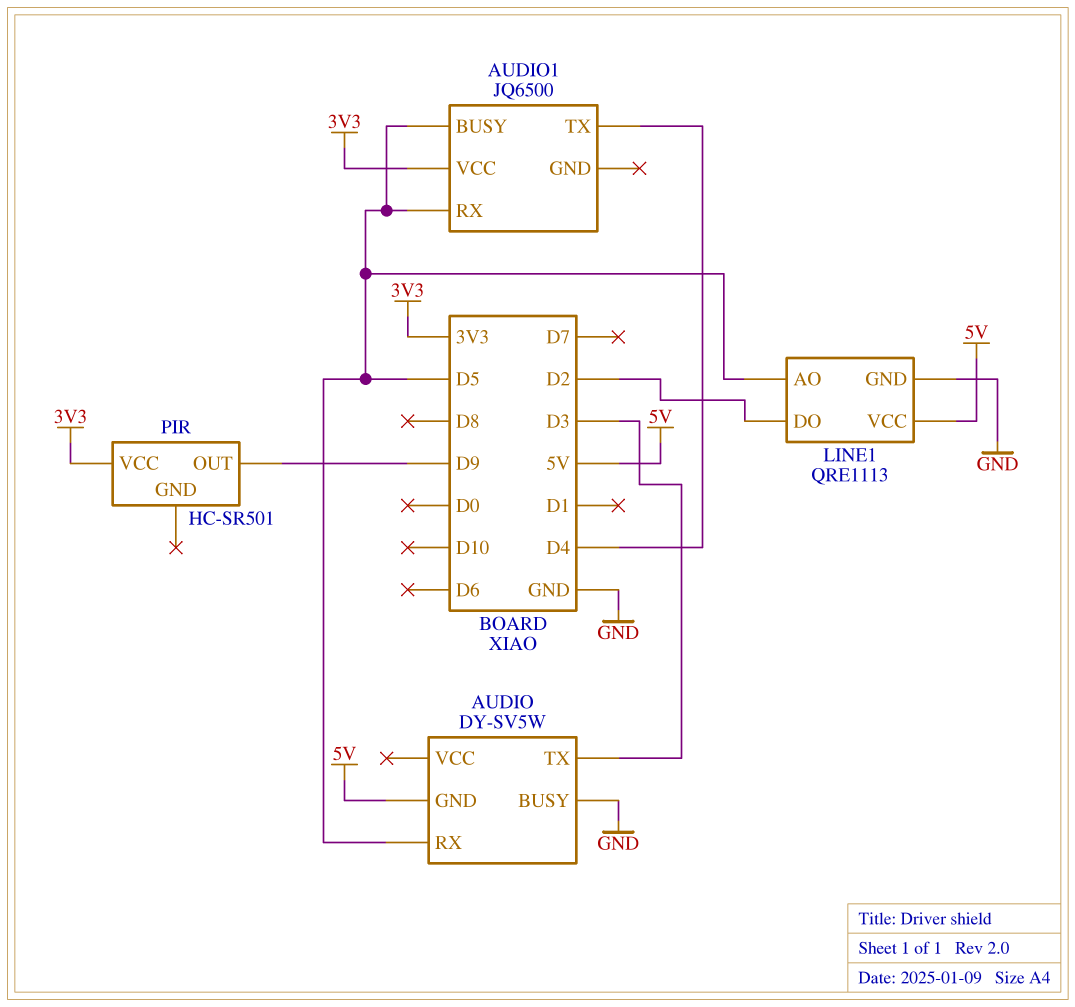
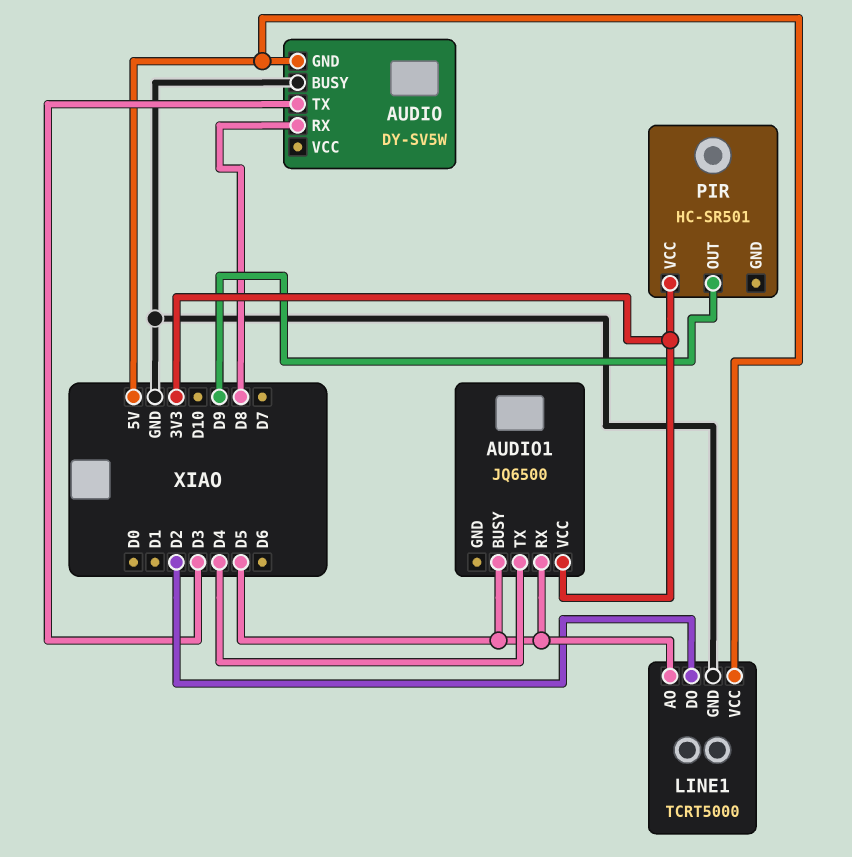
AUDIO pin RX: D5 -> D8
LINE1: QRE1113 -> TCRT5000

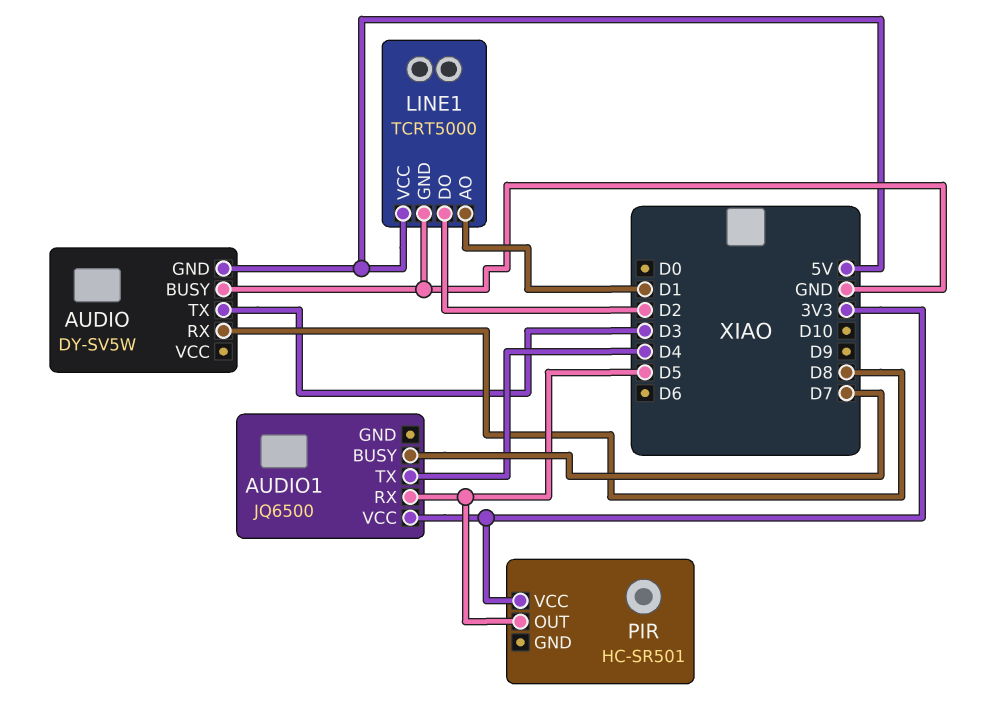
AUDIO1 pin BUSY: D5 -> D7
LINE1 pin AO: D5 -> D1
PIR pin OUT: D9 -> D5

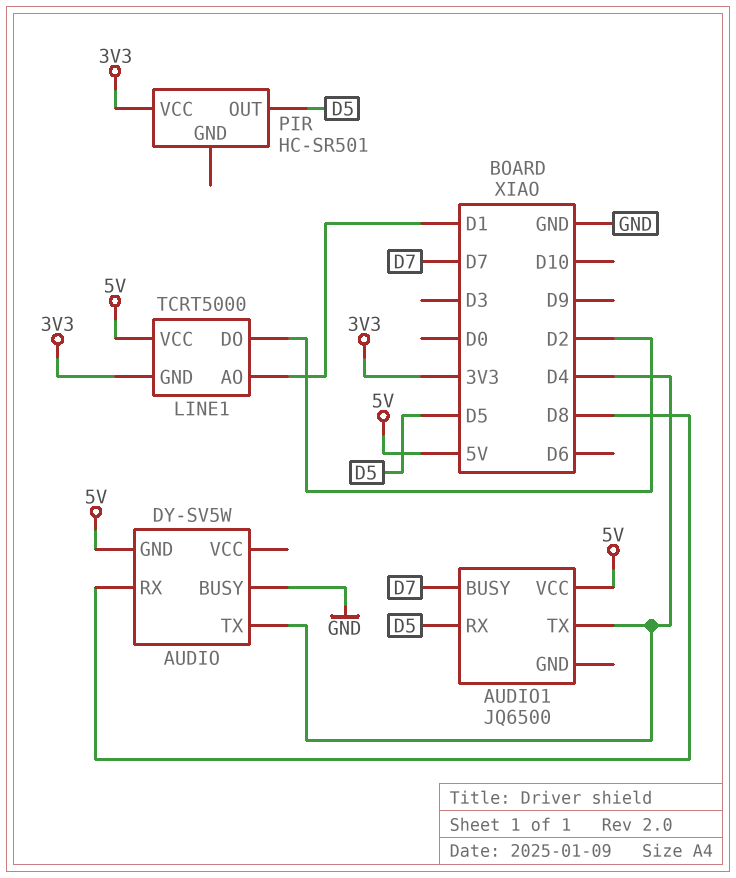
AUDIO pin TX: D3 -> D4
AUDIO1 pin VCC: 3V3 -> 5V
LINE1 pin GND: GND -> 3V3

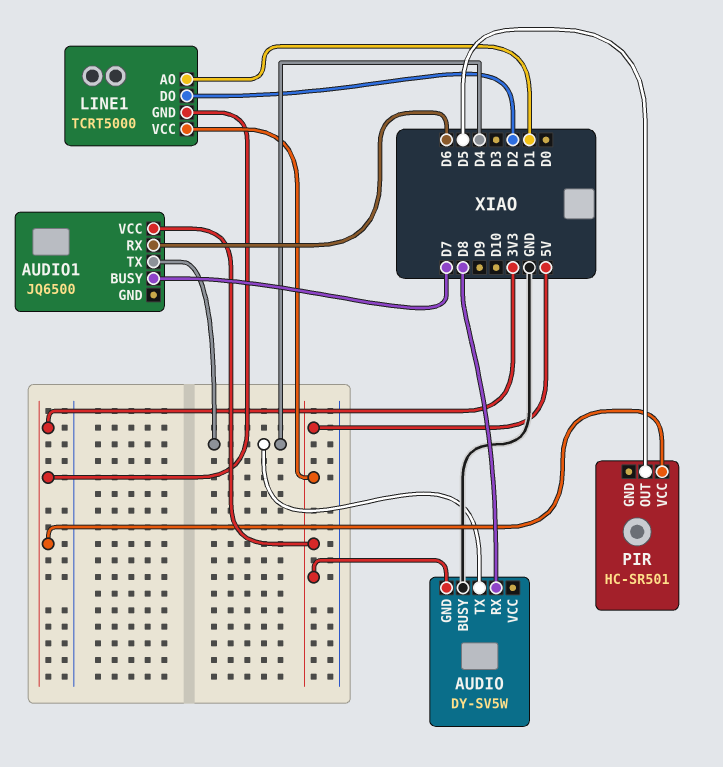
AUDIO1 pin RX: D5 -> D6

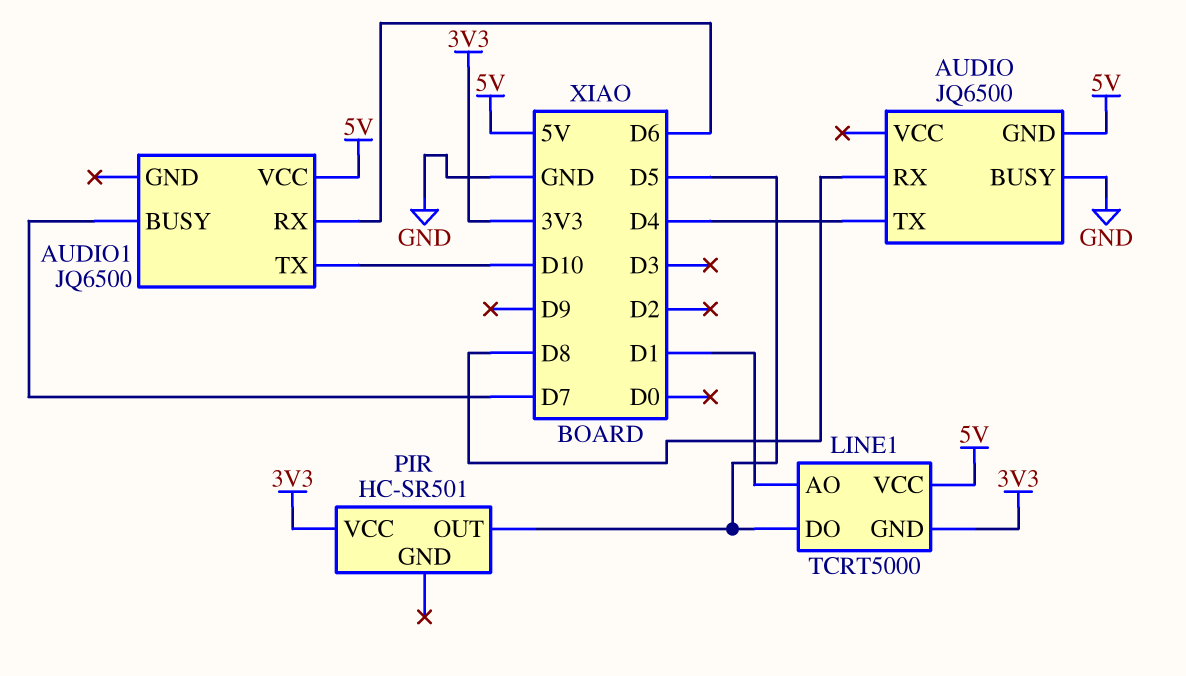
AUDIO: DY-SV5W -> JQ6500
AUDIO1 pin TX: D4 -> D10
LINE1 pin DO: D2 -> D5

